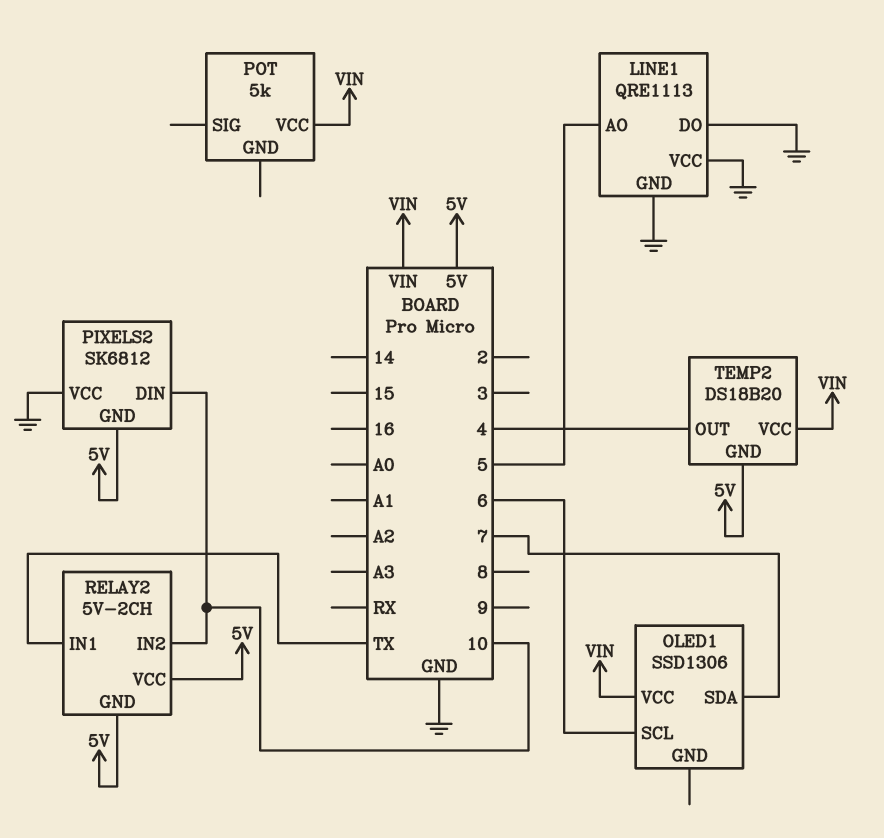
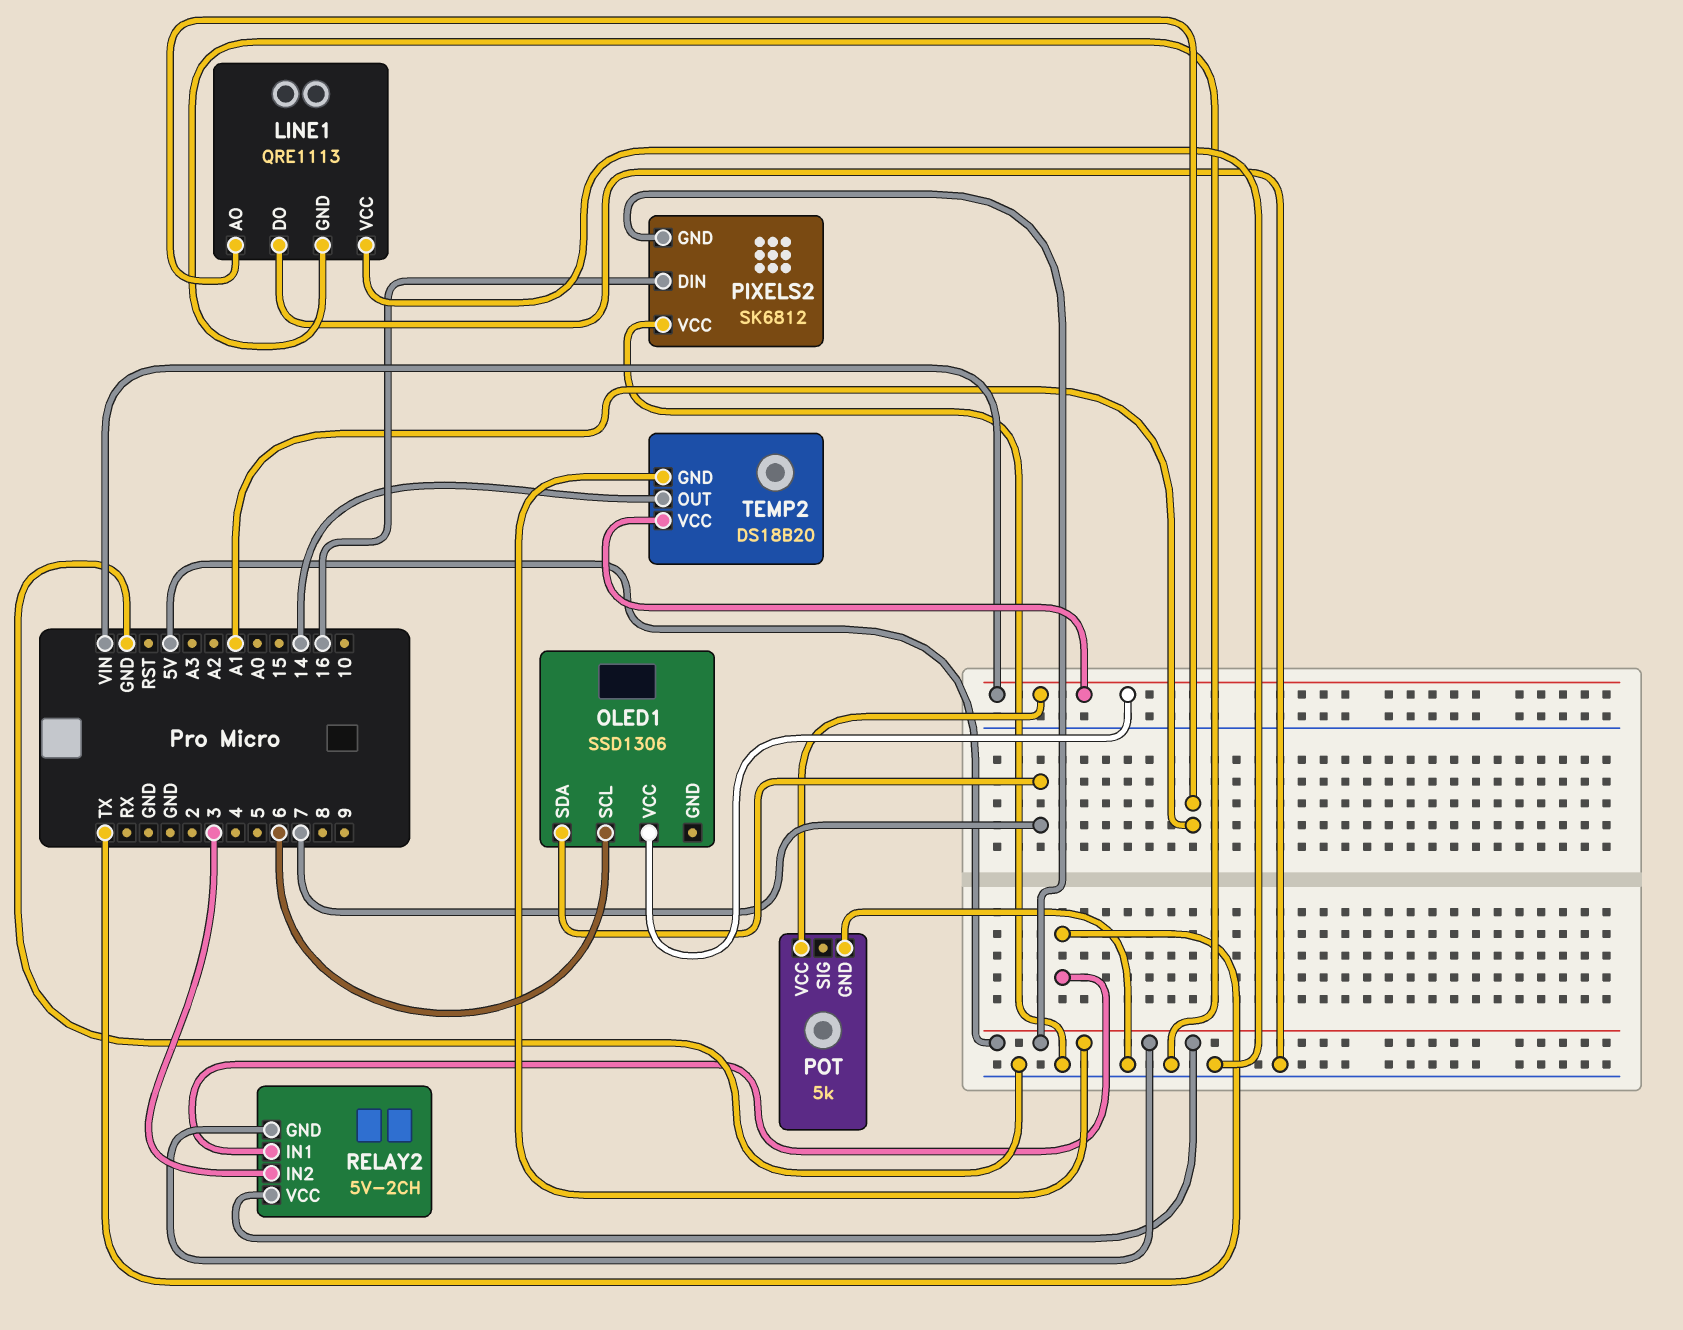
LINE1 pin AO: 5 -> A1
PIXELS2 pin DIN: 10 -> 16
POT pin GND: none -> GND
RELAY2 pin IN2: 10 -> 3
TEMP2 pin OUT: 4 -> 14

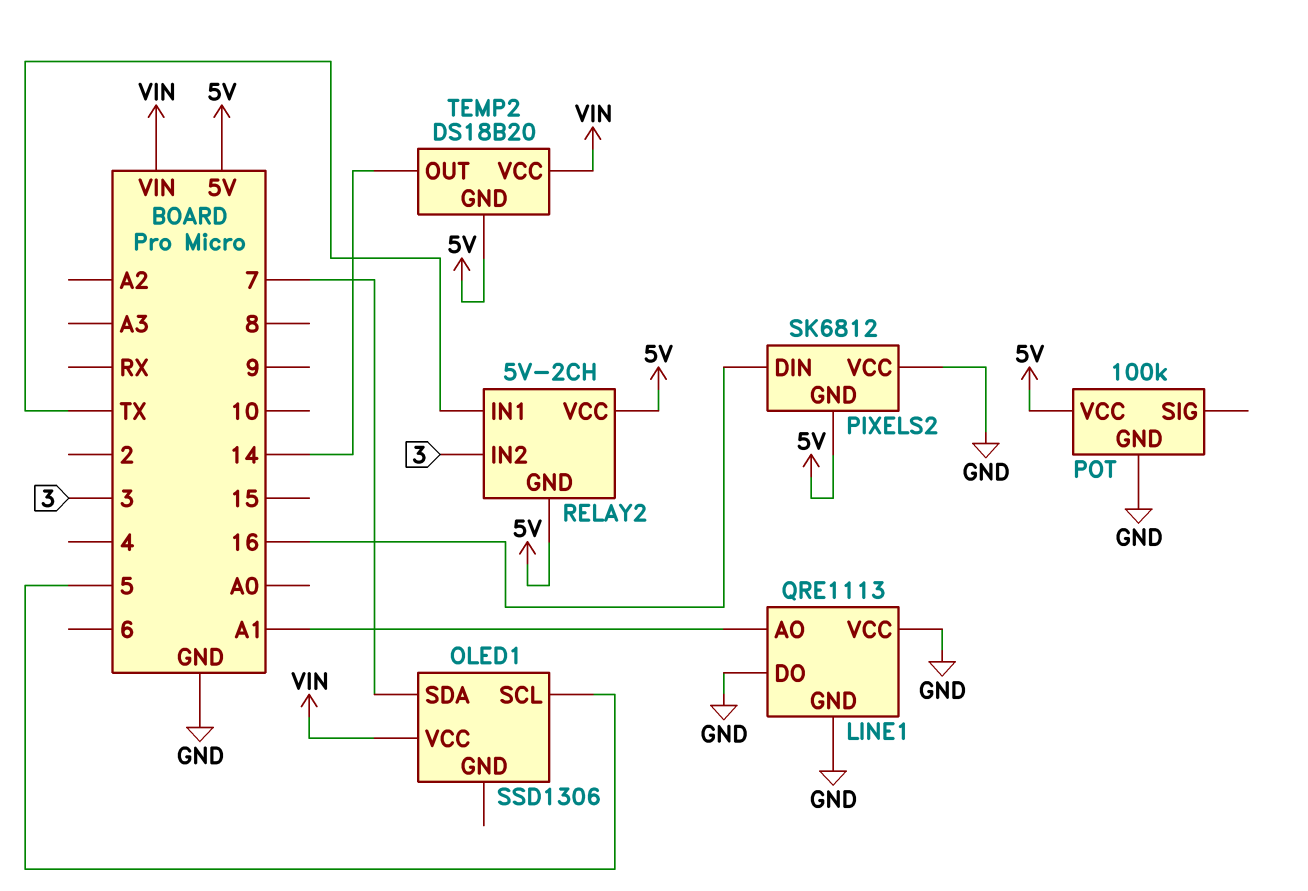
OLED1 pin SCL: 6 -> 5
POT: 5k -> 100k
POT pin VCC: VIN -> 5V

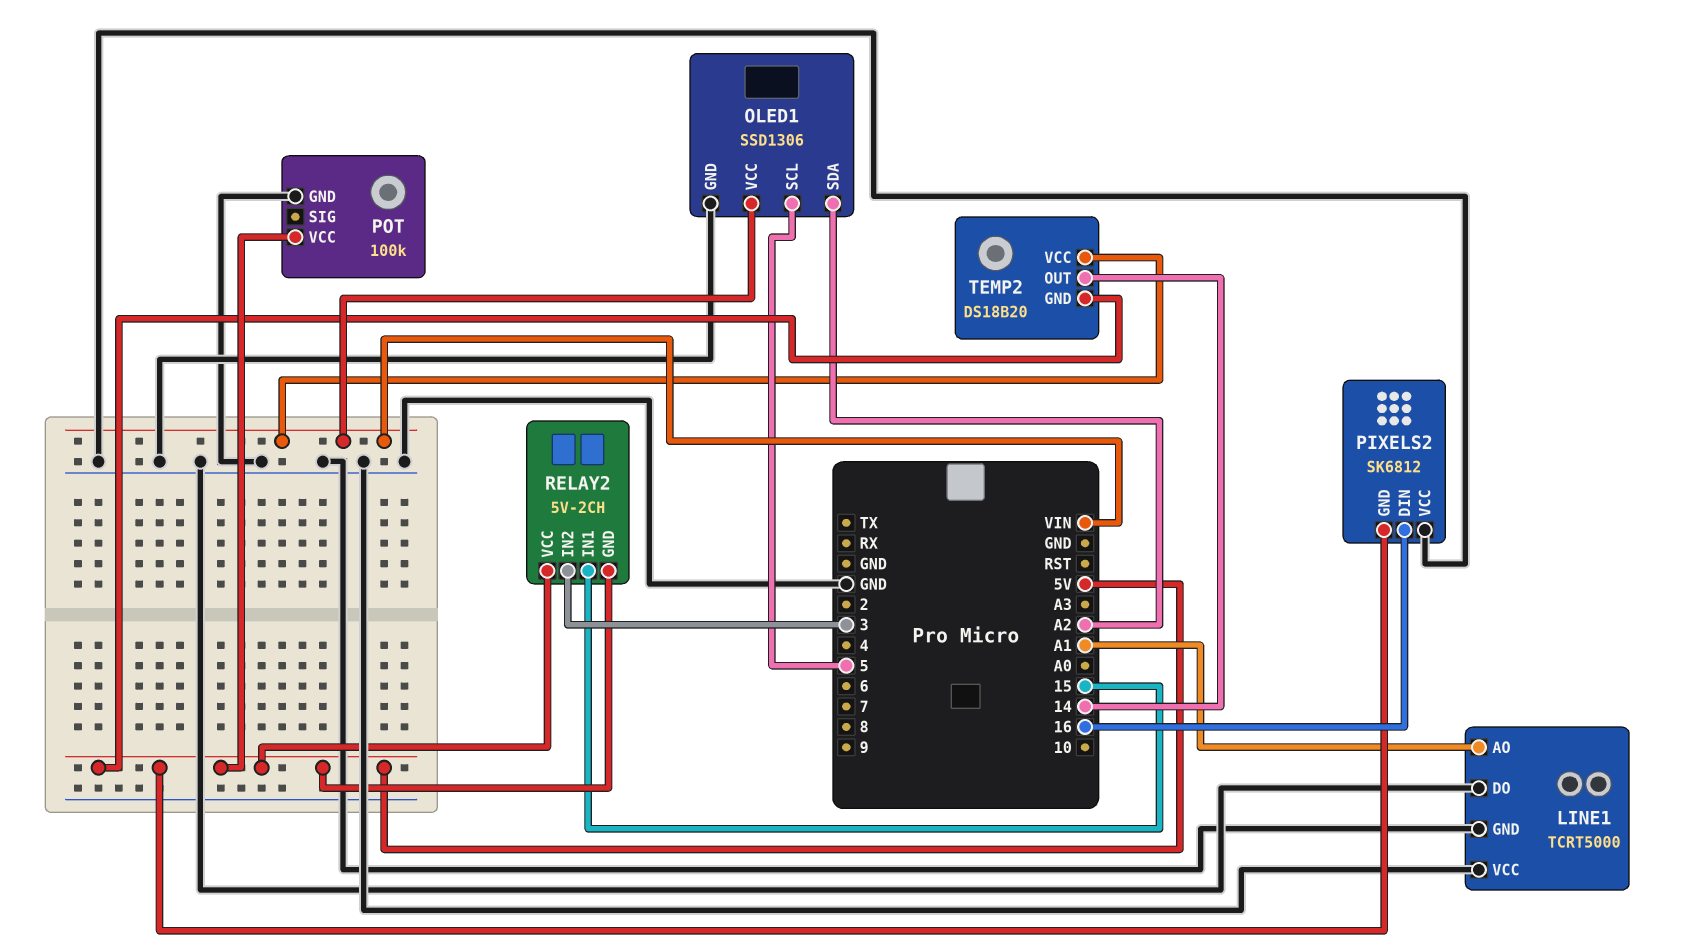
LINE1: QRE1113 -> TCRT5000
OLED1 pin GND: none -> GND
OLED1 pin SDA: 7 -> A2
RELAY2 pin IN1: TX -> 15

